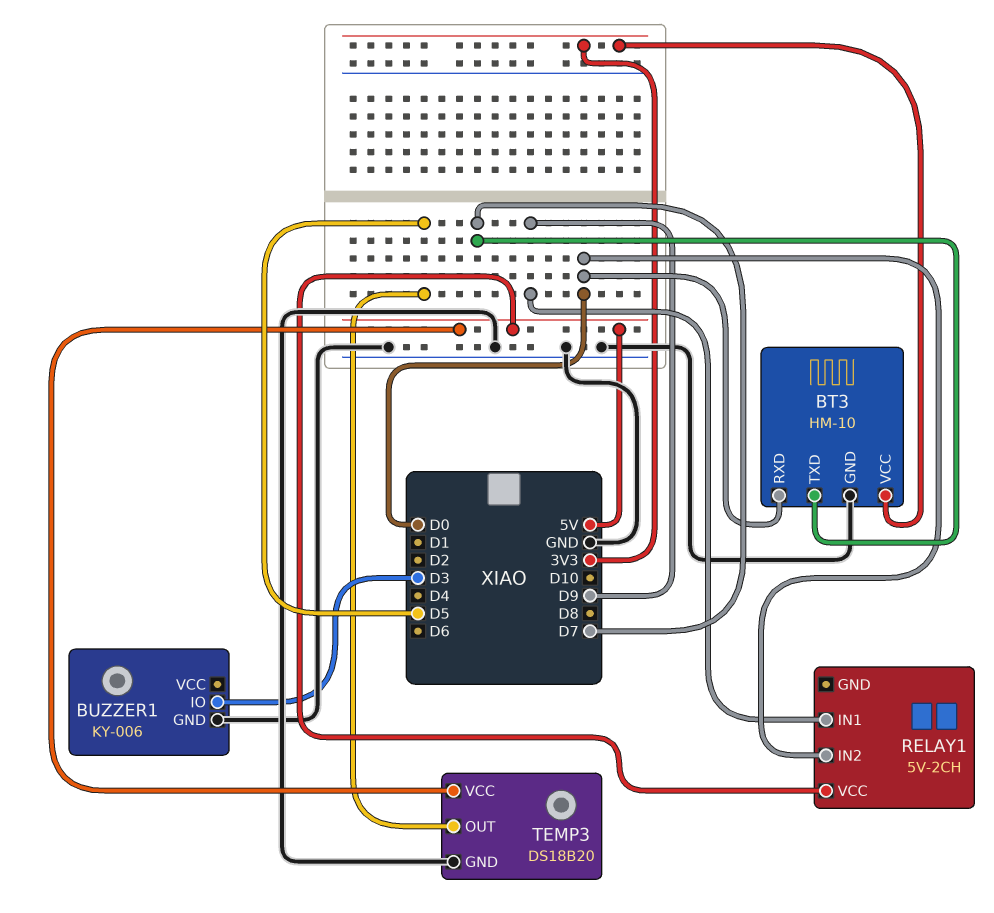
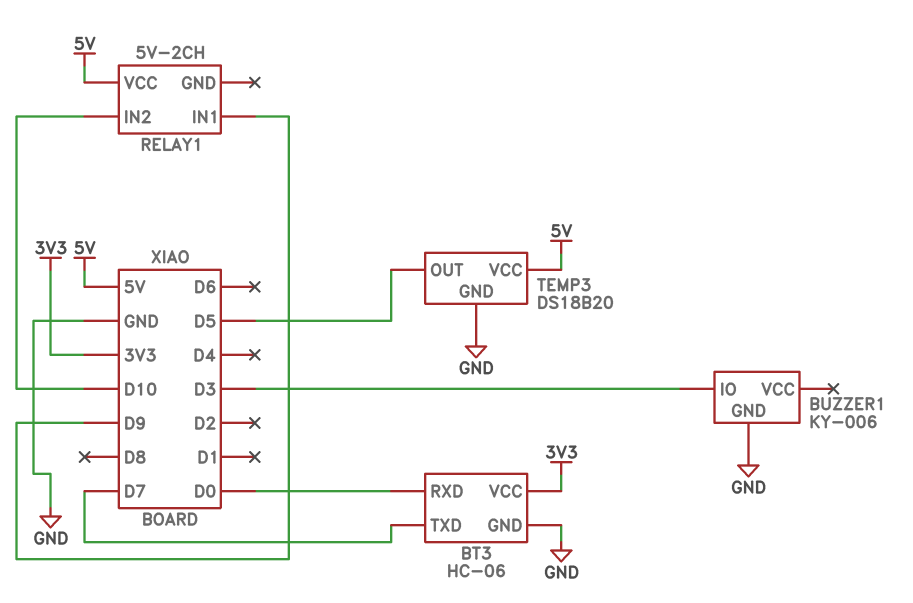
BT3: HM-10 -> HC-06
RELAY1 pin IN2: D0 -> D10

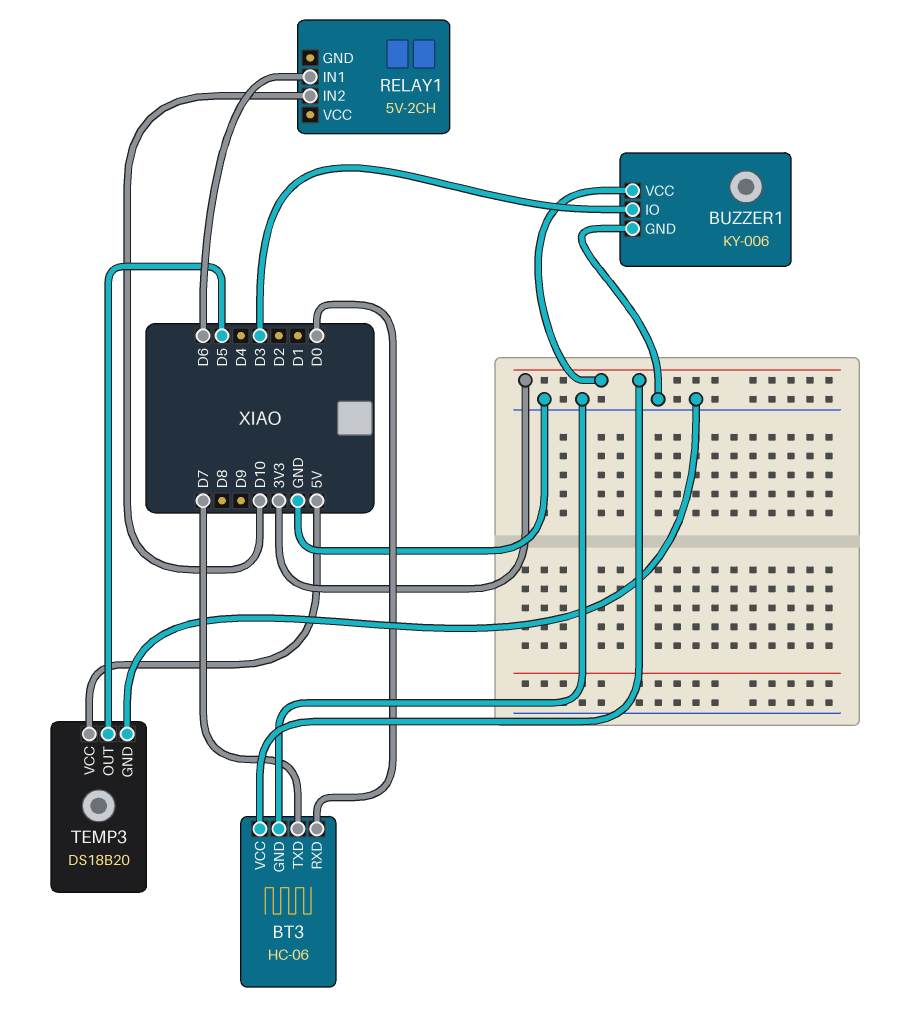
BUZZER1 pin VCC: none -> 3V3
RELAY1 pin IN1: D9 -> D6
RELAY1 pin VCC: 5V -> none

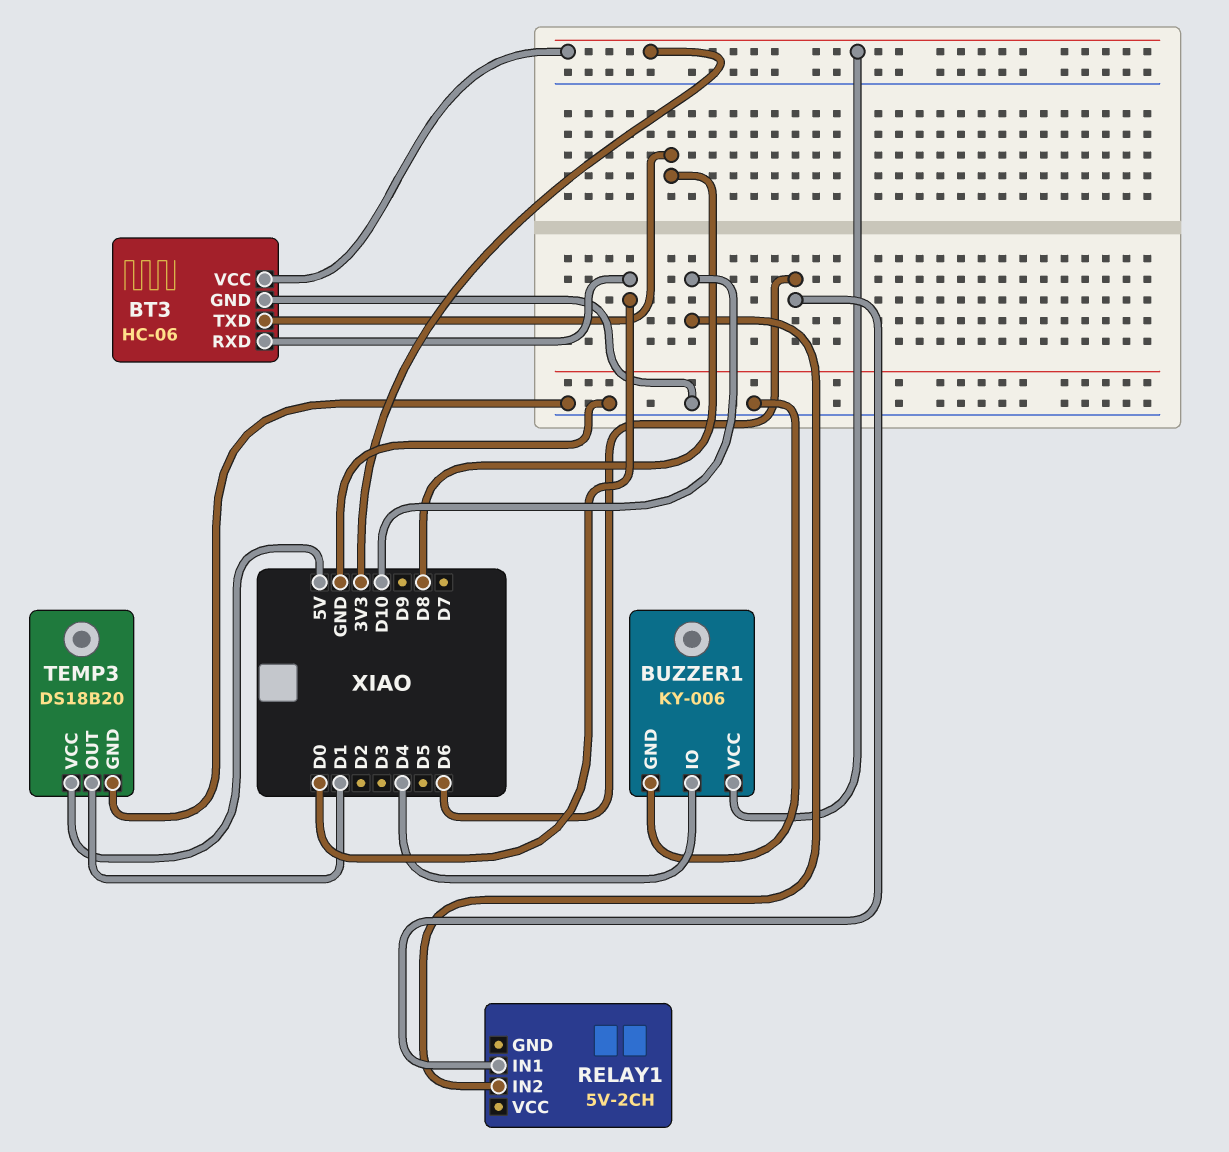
BT3 pin TXD: D7 -> D8
BUZZER1 pin IO: D3 -> D4
TEMP3 pin OUT: D5 -> D1

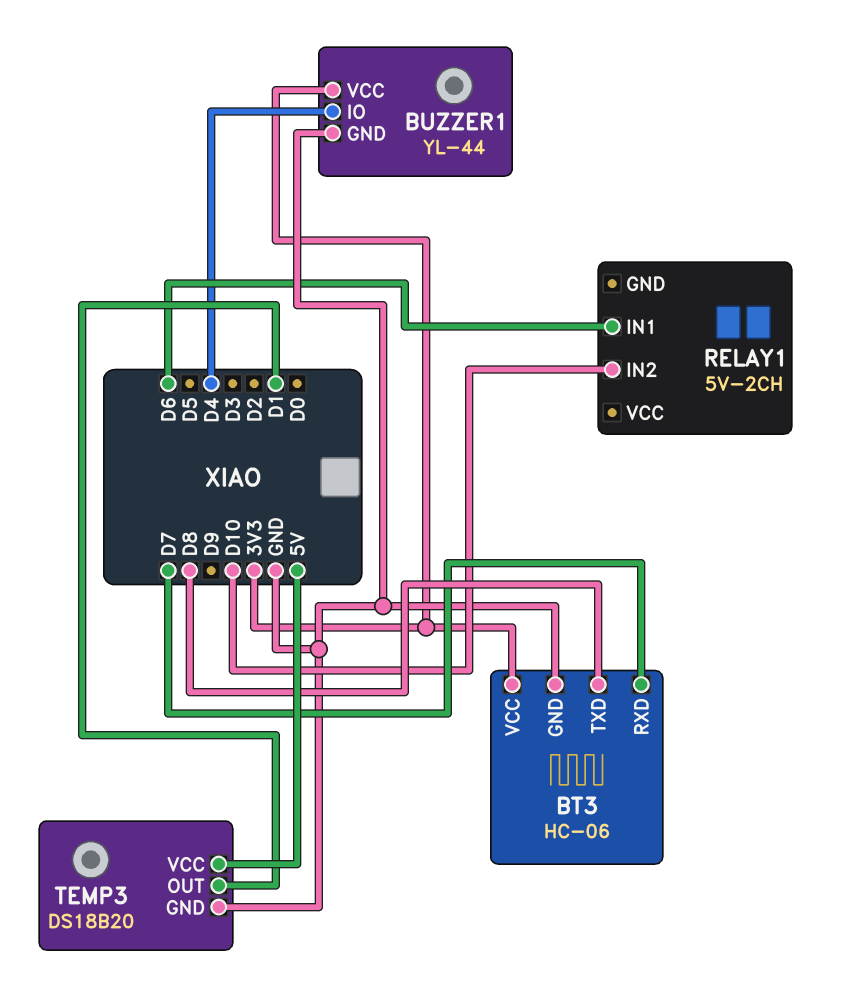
BT3 pin RXD: D0 -> D7
BUZZER1: KY-006 -> YL-44

